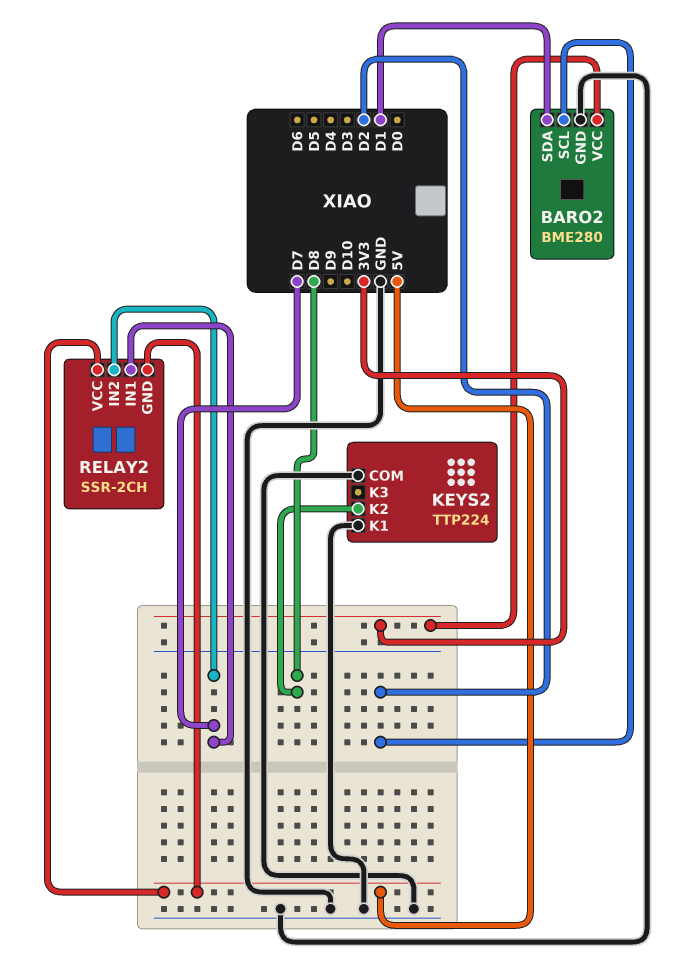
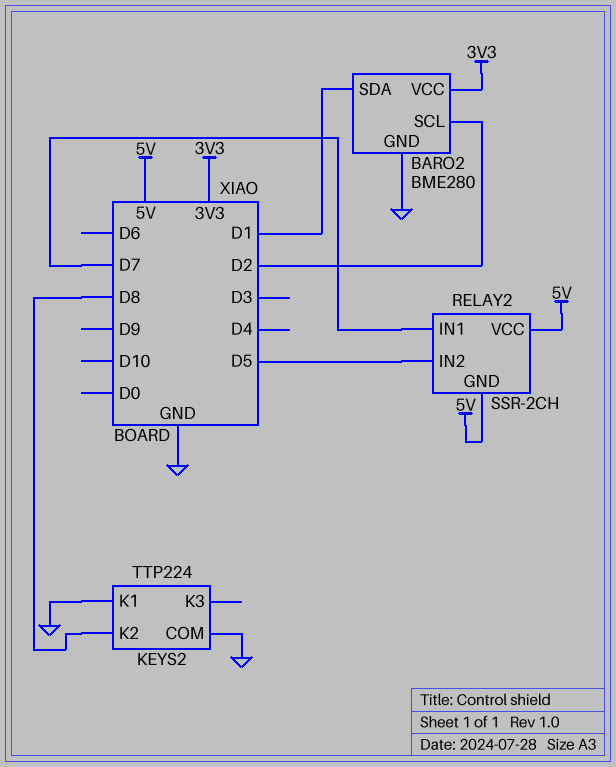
RELAY2 pin IN2: D7 -> D5

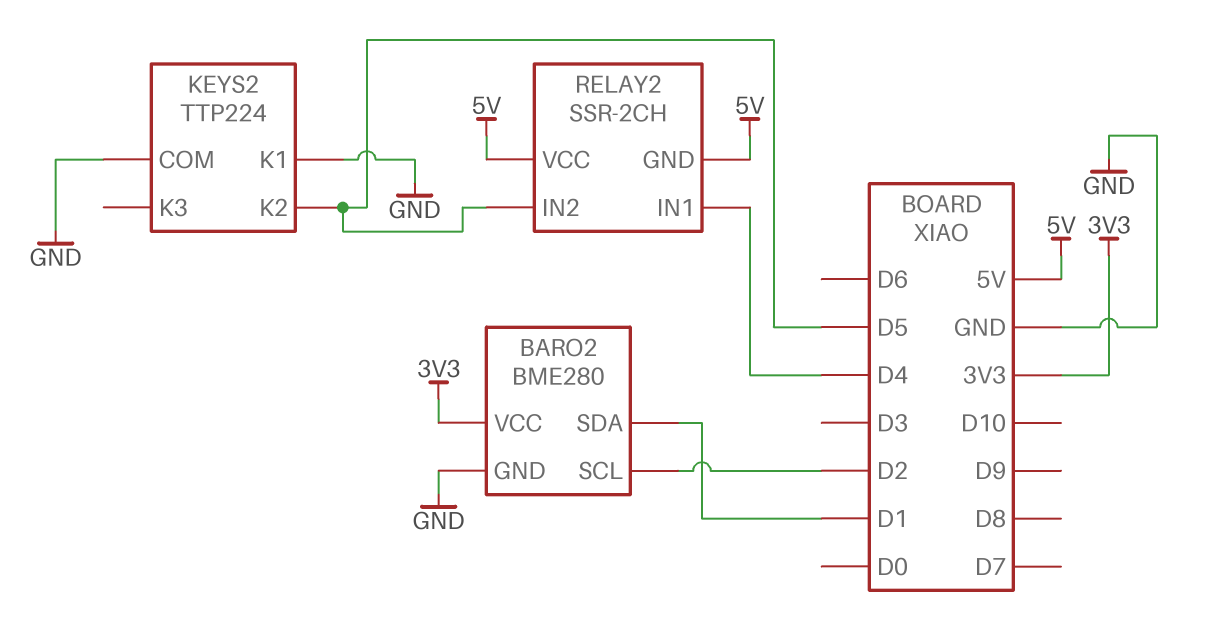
KEYS2 pin K2: D8 -> D5
RELAY2 pin IN1: D7 -> D4

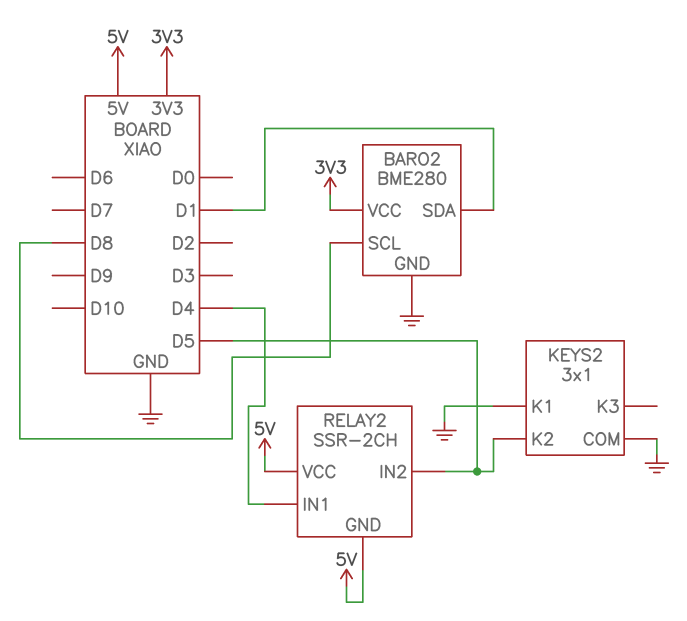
BARO2 pin SCL: D2 -> D8
KEYS2: TTP224 -> 3x1

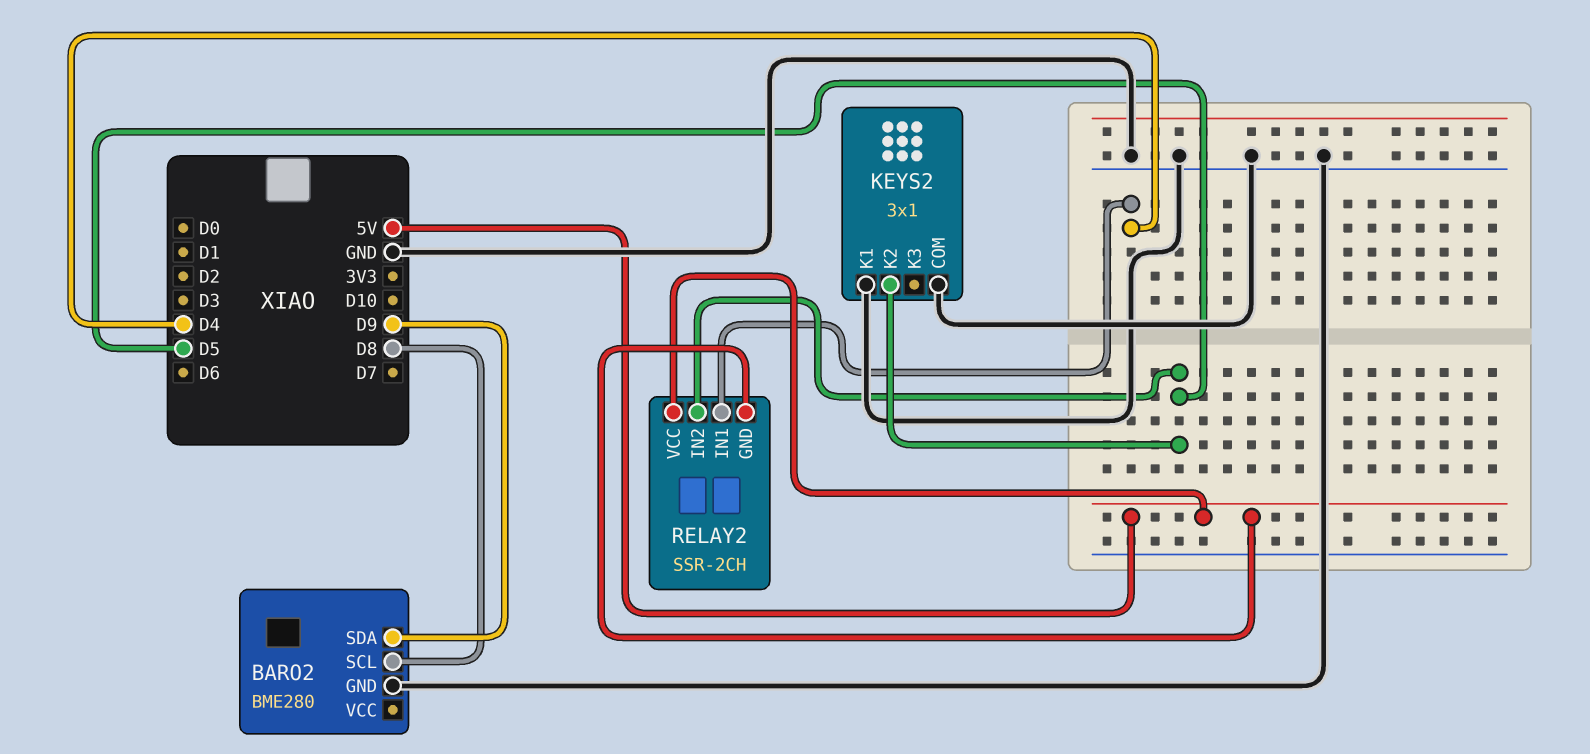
BARO2 pin SDA: D1 -> D9
BARO2 pin VCC: 3V3 -> none

